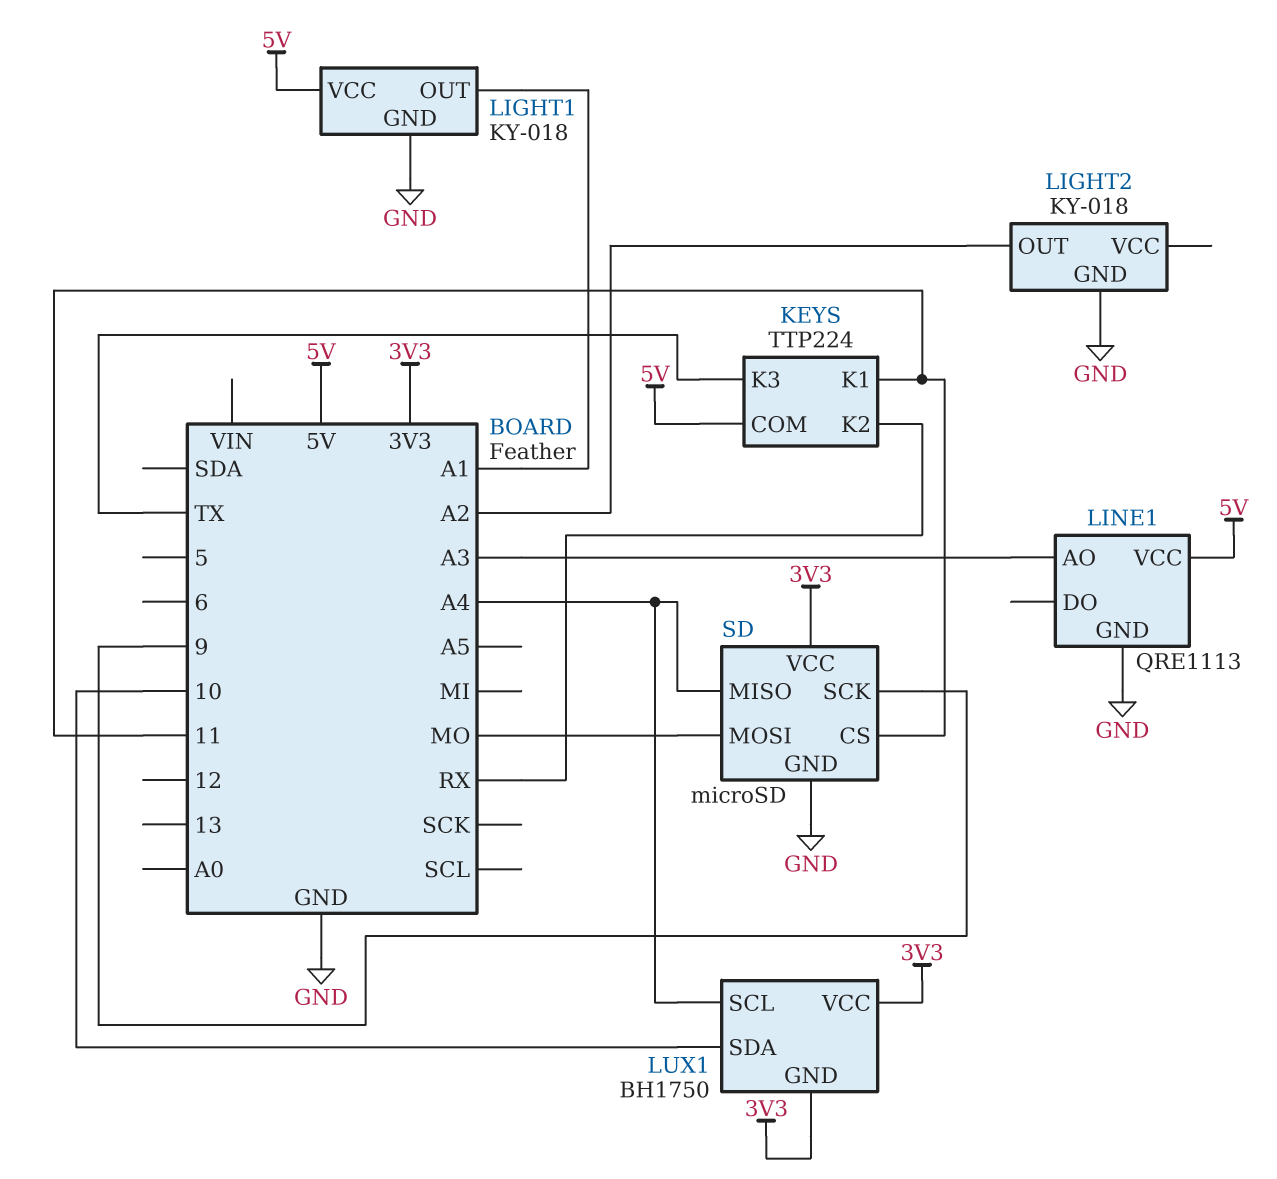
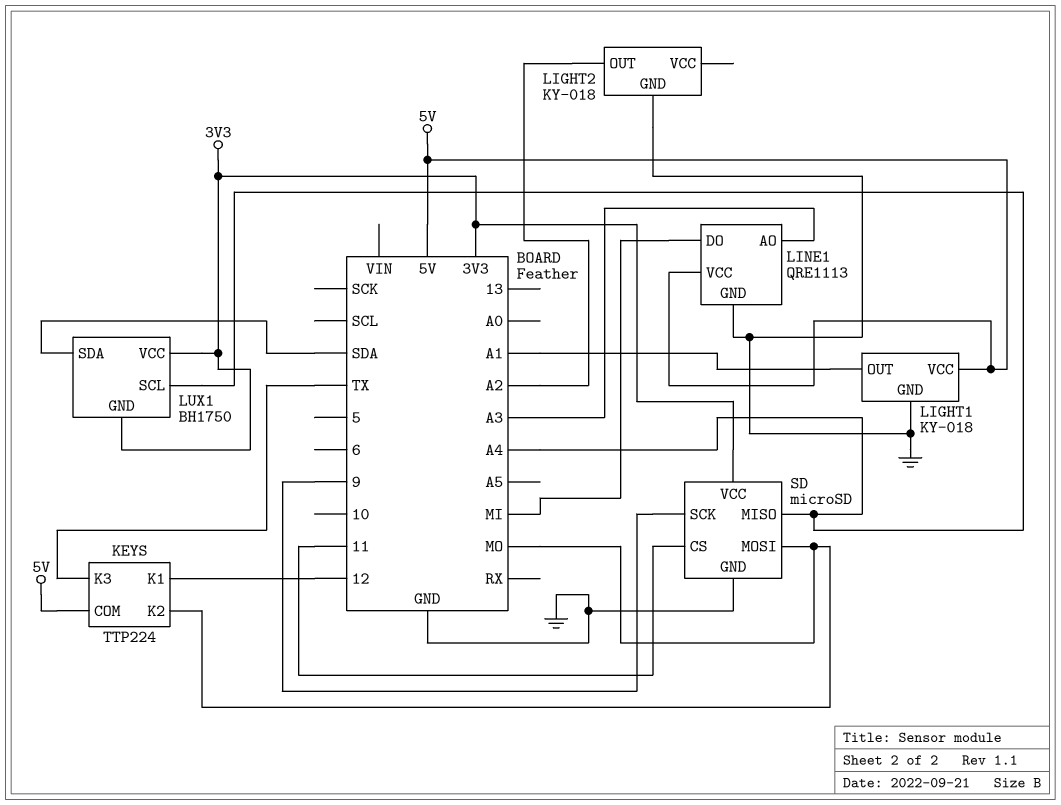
KEYS pin K1: 11 -> 12
KEYS pin K2: RX -> MO
LINE1 pin DO: none -> MI
LUX1 pin SDA: 10 -> SDA

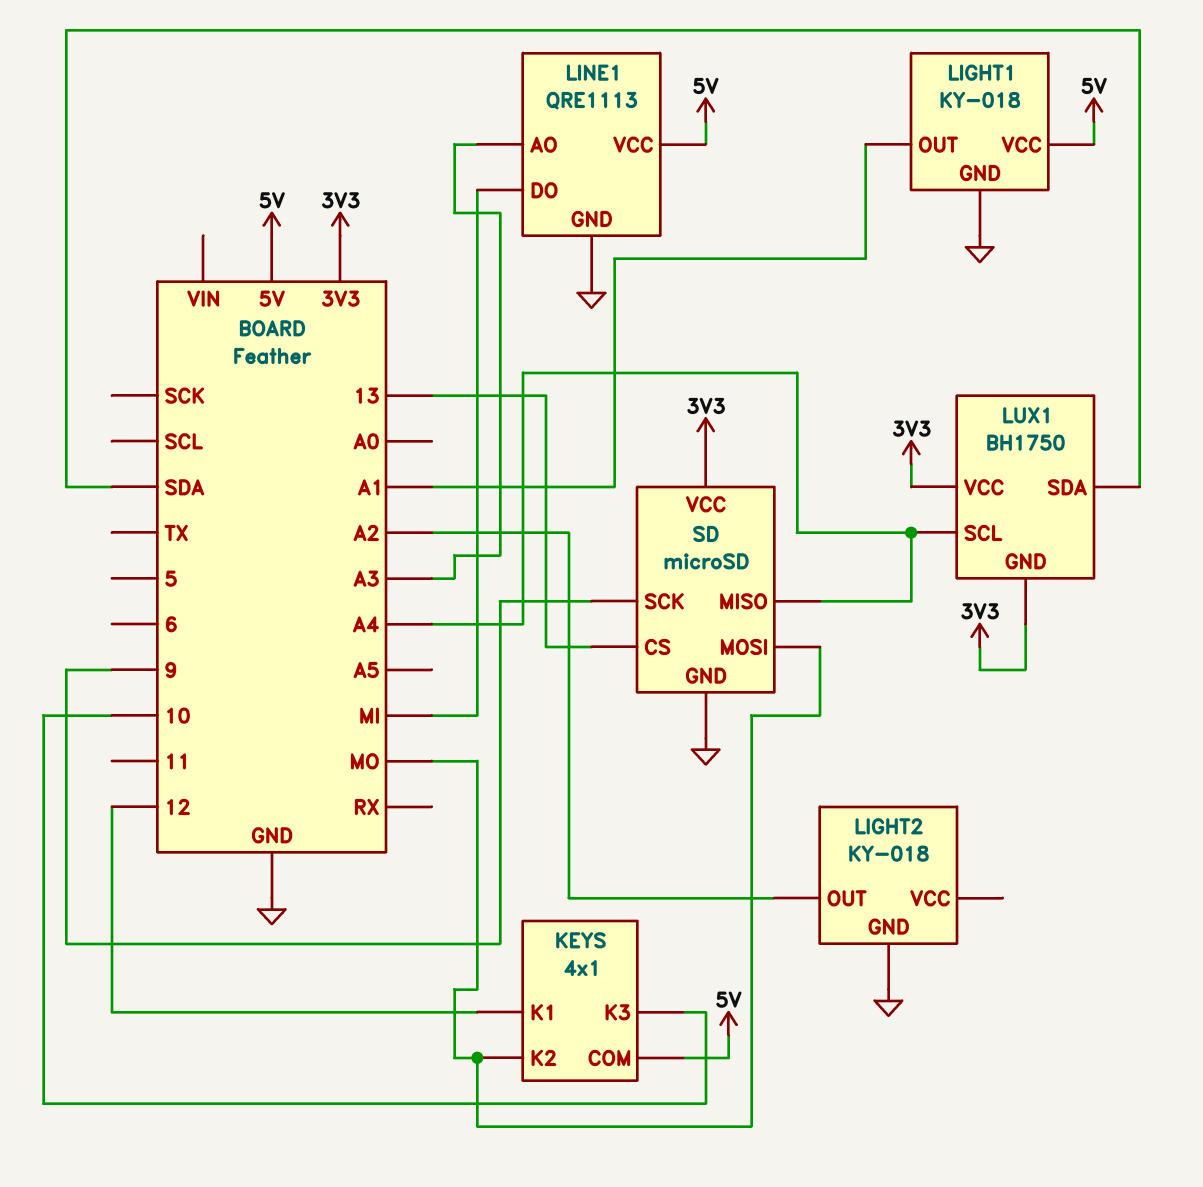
KEYS: TTP224 -> 4x1
KEYS pin K3: TX -> 10
SD pin CS: 11 -> 13

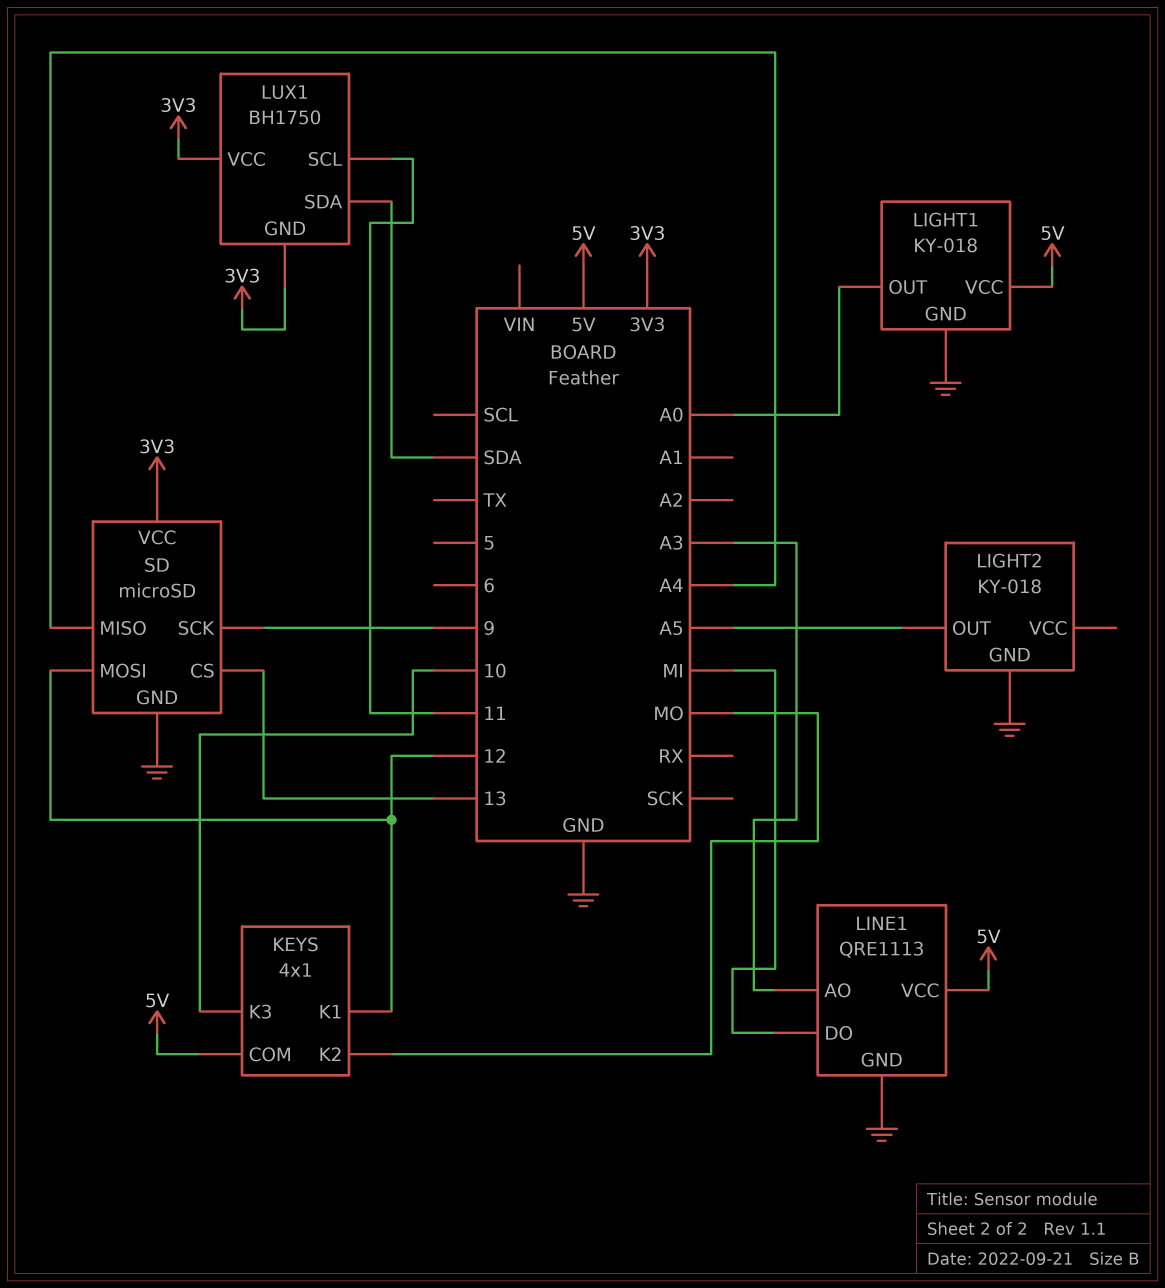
LIGHT1 pin OUT: A1 -> A0
LIGHT2 pin OUT: A2 -> A5
LUX1 pin SCL: A4 -> 11
SD pin MOSI: MO -> 12

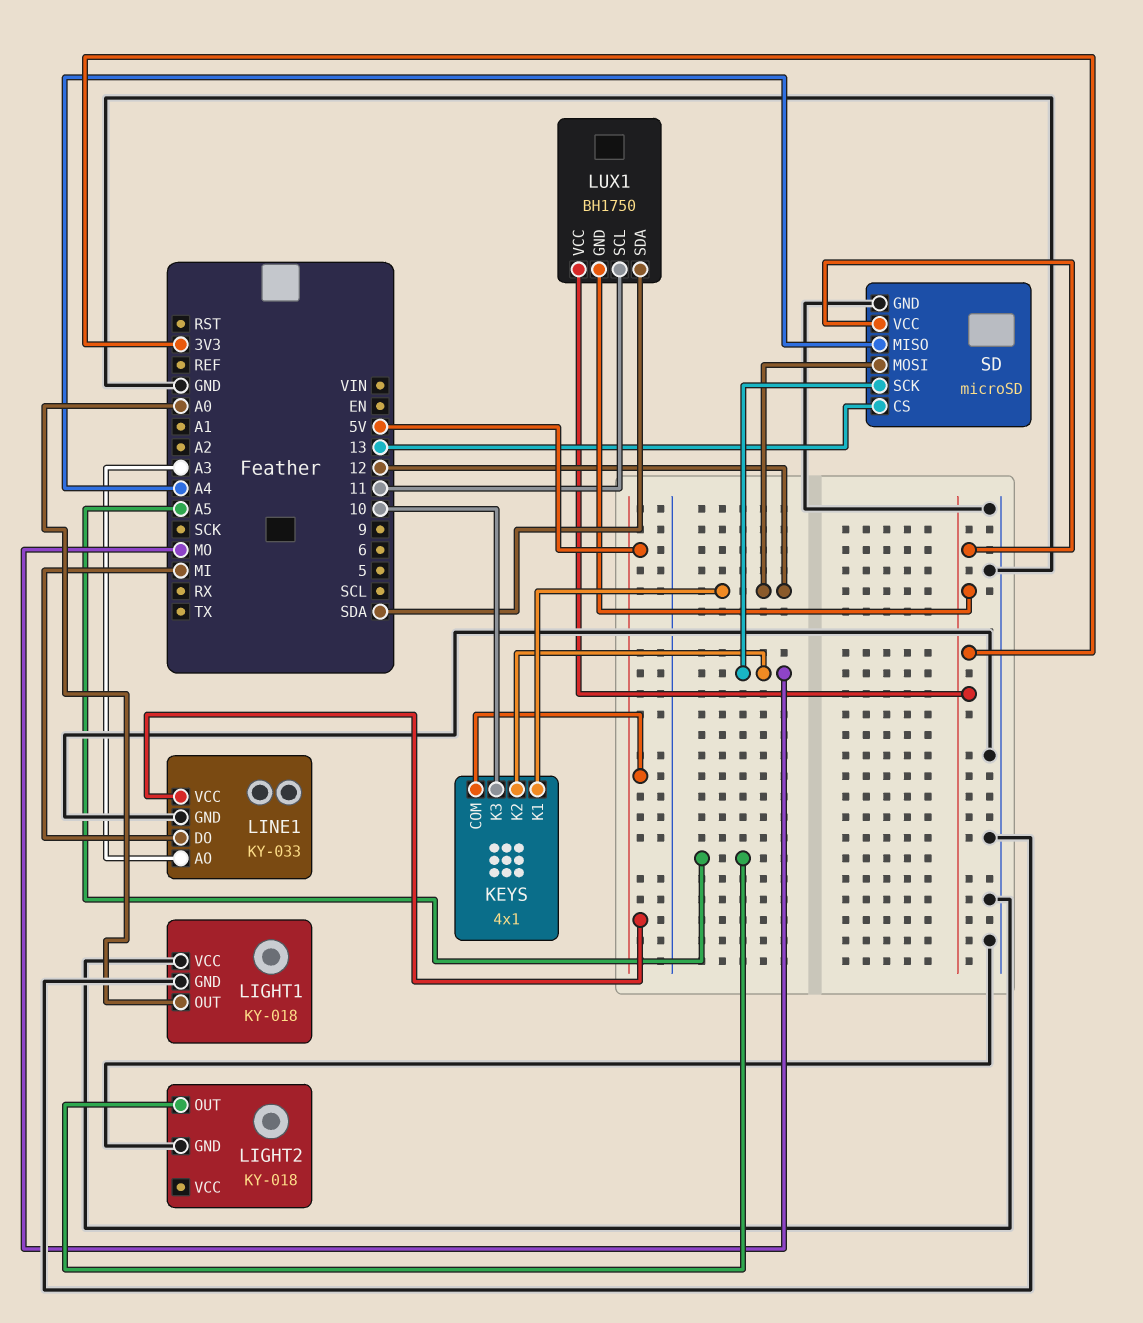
LIGHT1 pin VCC: 5V -> GND
LINE1: QRE1113 -> KY-033
SD pin SCK: 9 -> MO

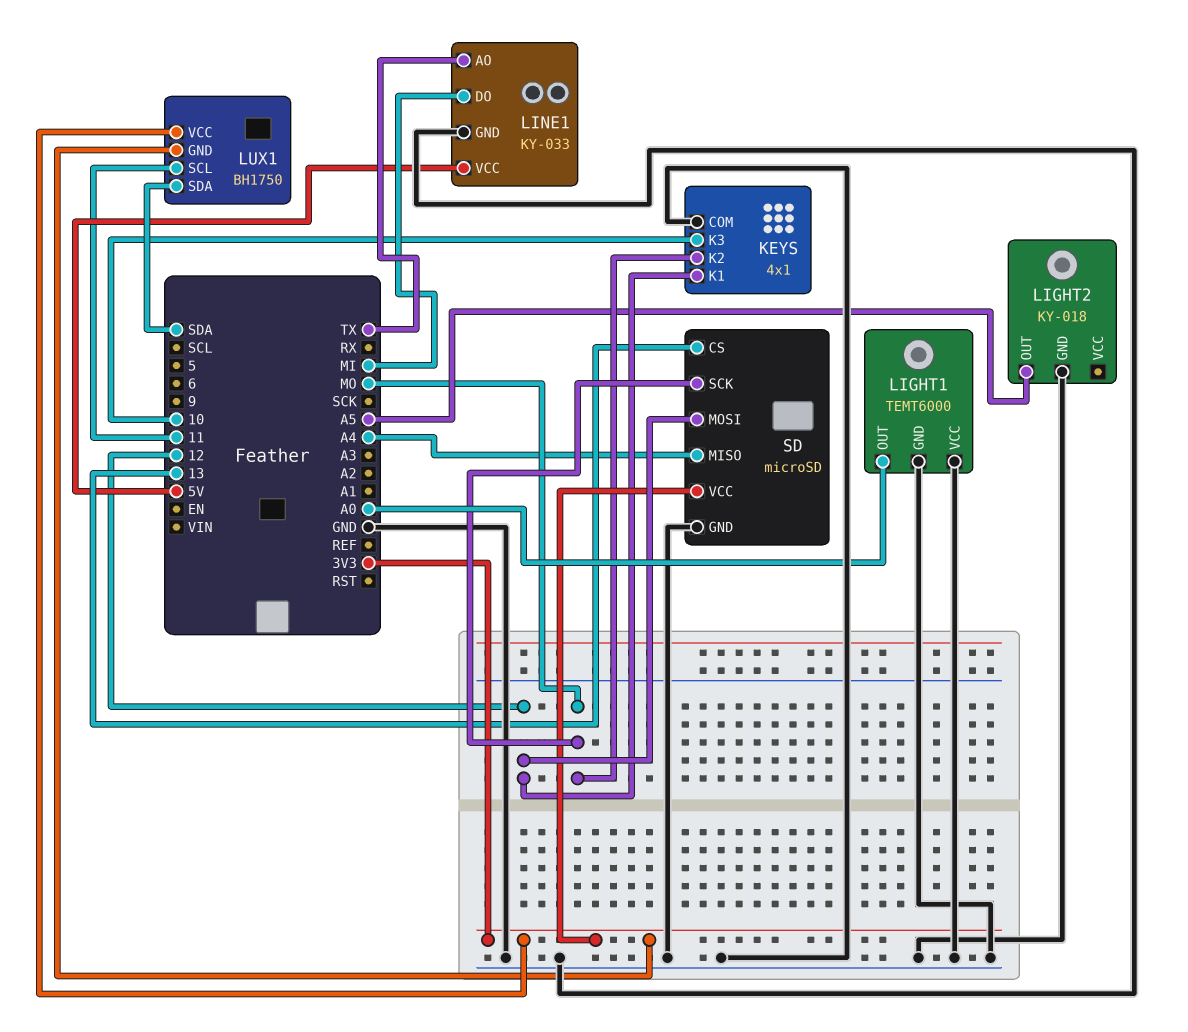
KEYS pin COM: 5V -> GND
LIGHT1: KY-018 -> TEMT6000
LINE1 pin AO: A3 -> TX

